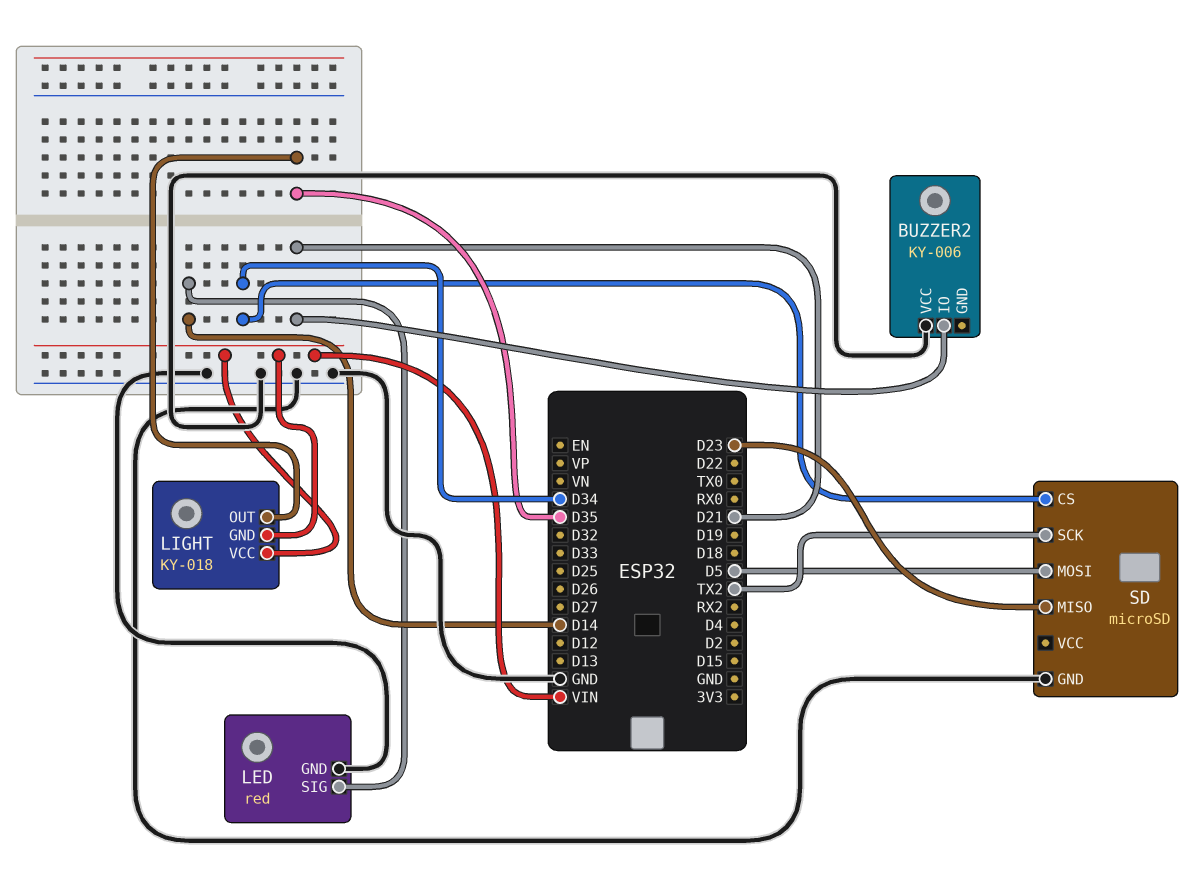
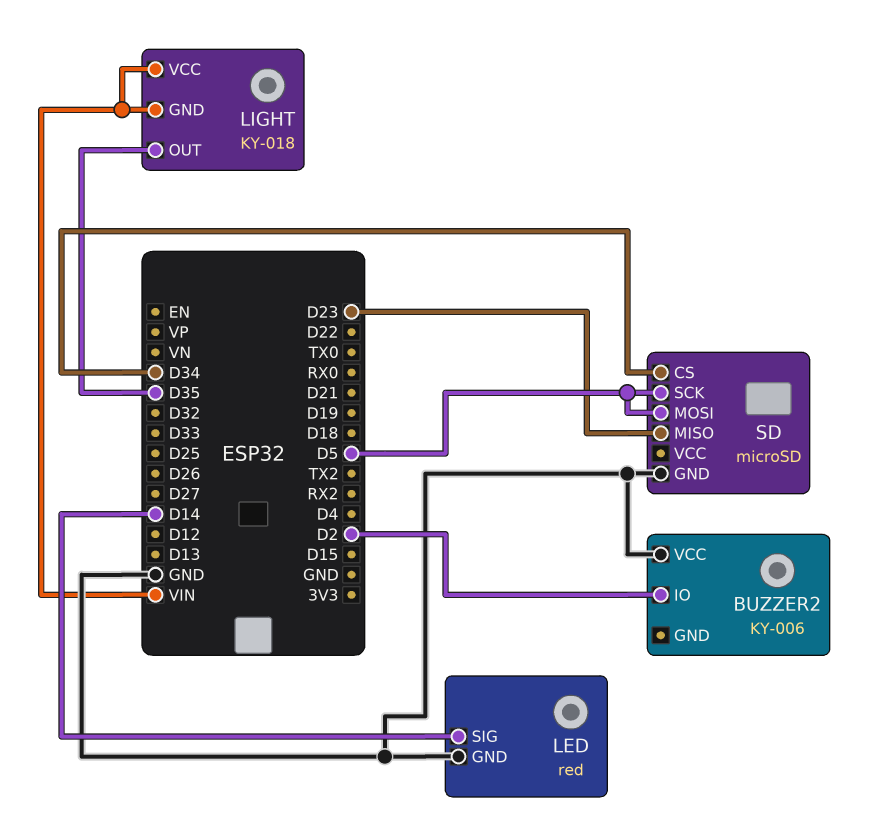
BUZZER2 pin IO: D21 -> D2
SD pin SCK: TX2 -> D5

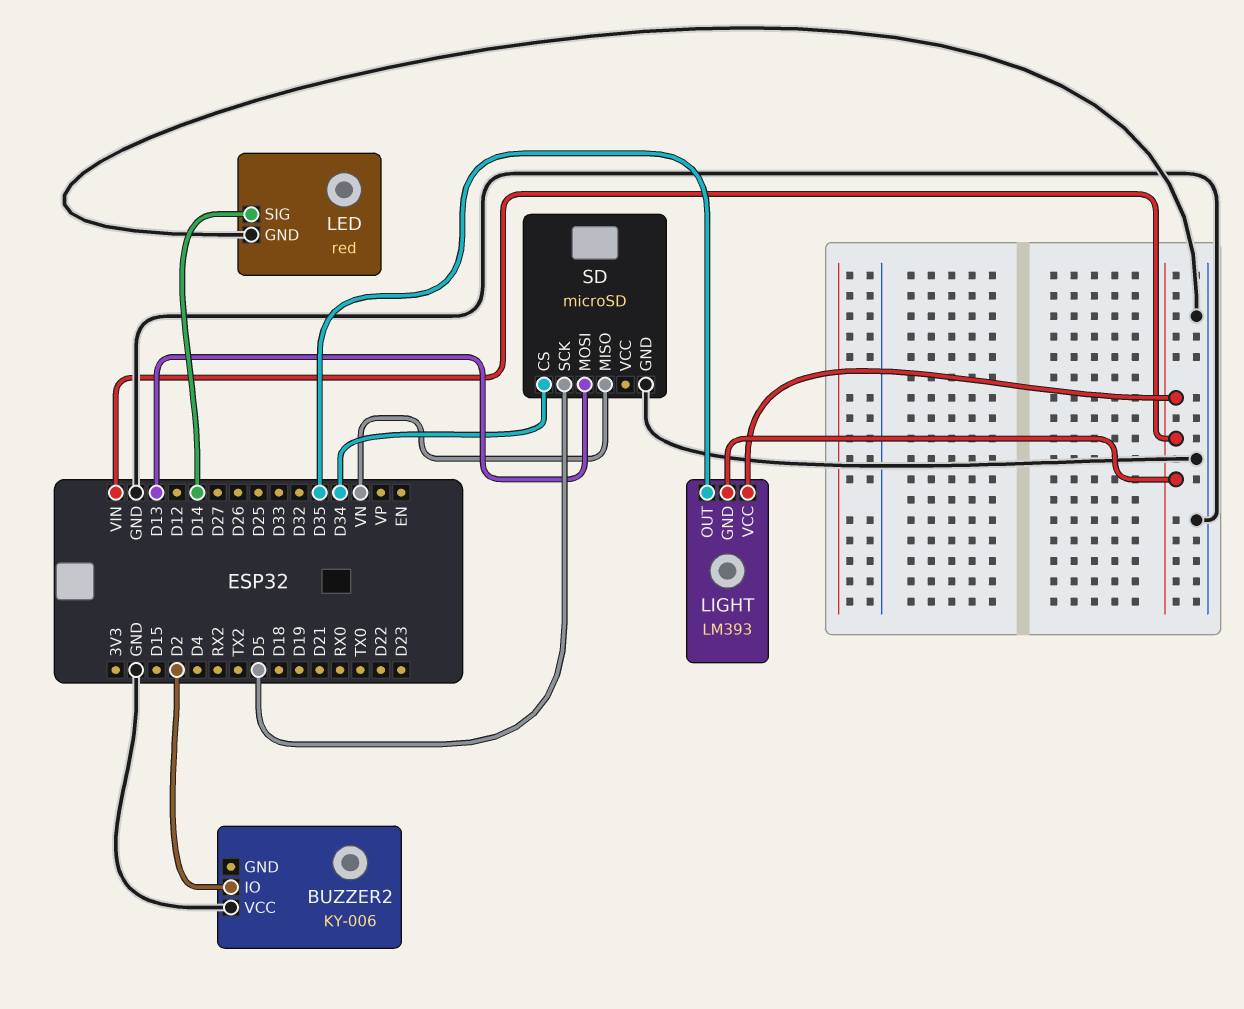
LIGHT: KY-018 -> LM393
SD pin MISO: D23 -> VN
SD pin MOSI: D5 -> D13

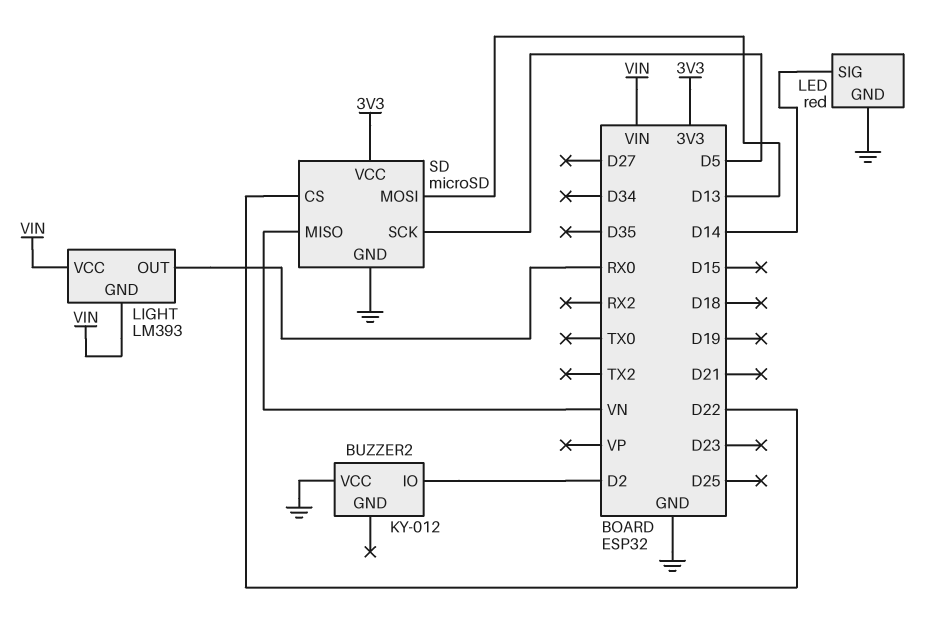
BUZZER2: KY-006 -> KY-012
LIGHT pin OUT: D35 -> RX0
SD pin CS: D34 -> D22
SD pin VCC: none -> 3V3

